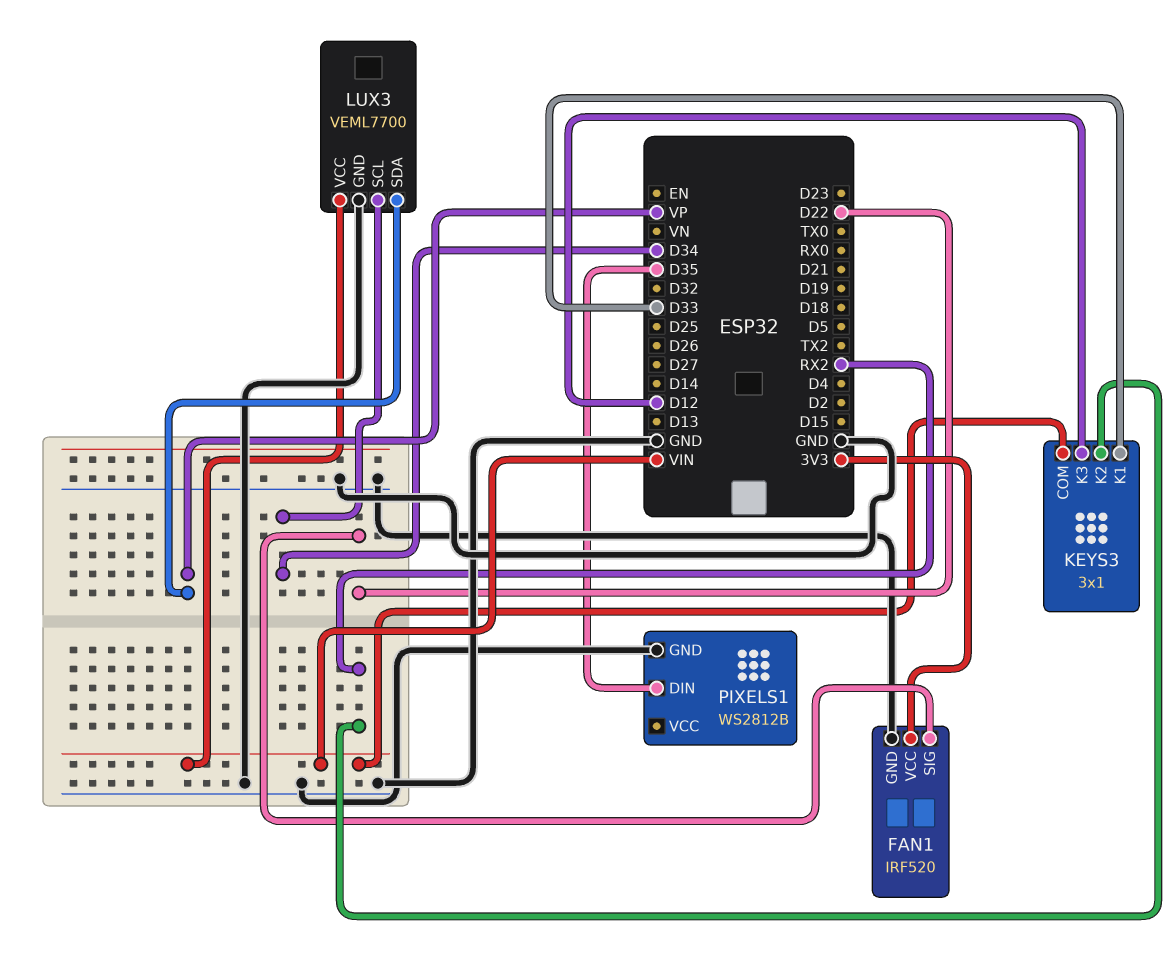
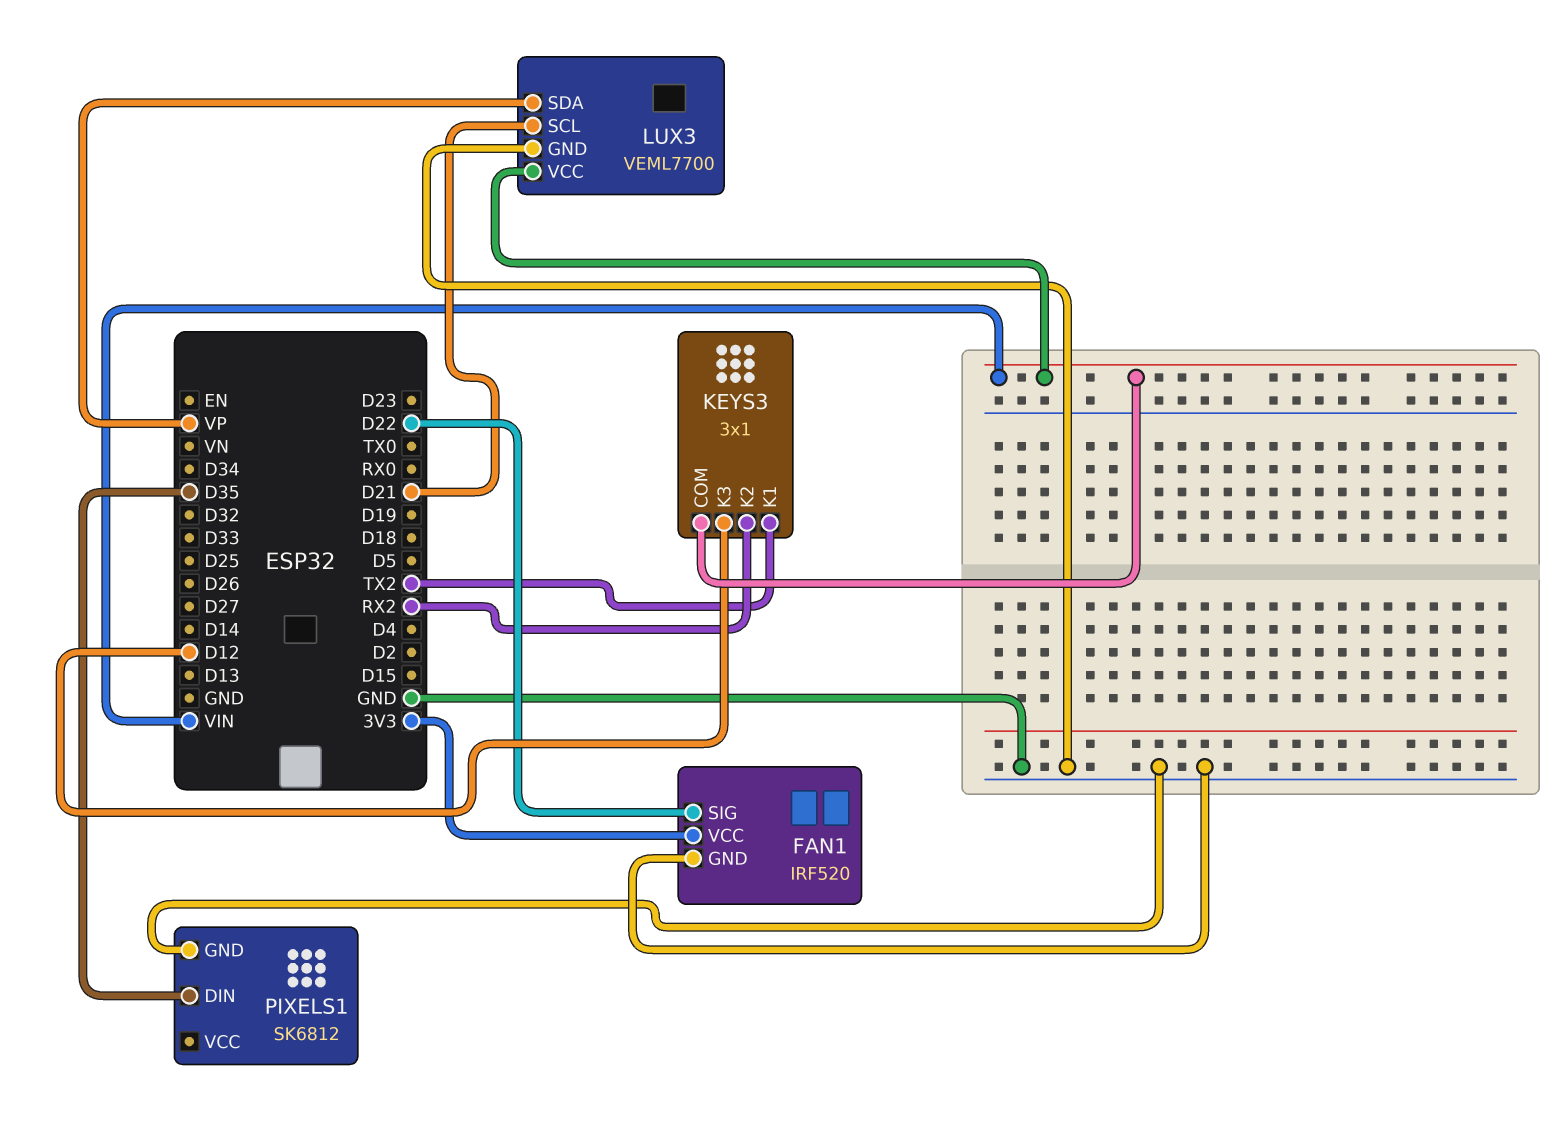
KEYS3 pin K1: D33 -> TX2
LUX3 pin SCL: D34 -> D21
PIXELS1: WS2812B -> SK6812

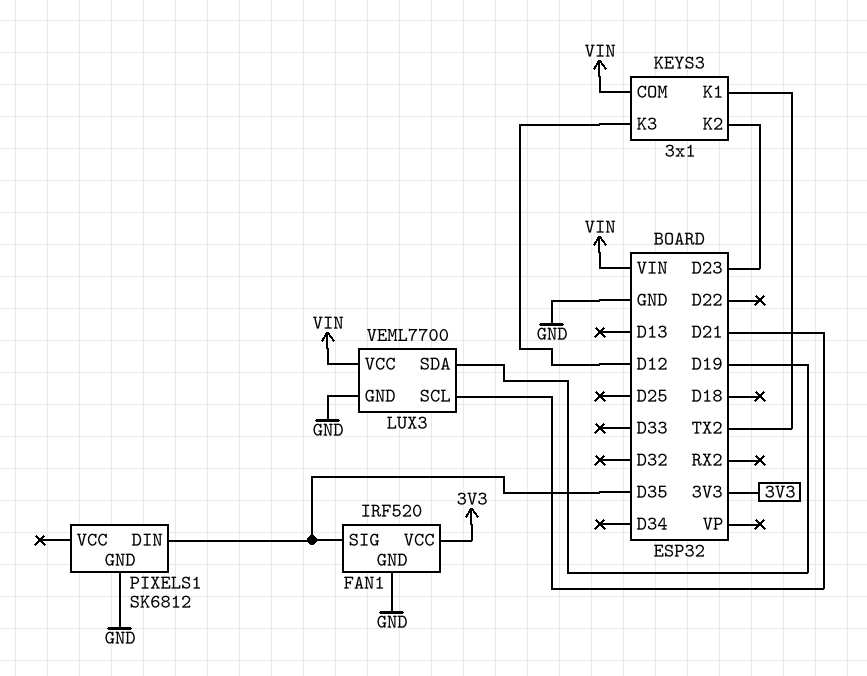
FAN1 pin SIG: D22 -> D35
KEYS3 pin K2: RX2 -> D23
LUX3 pin SDA: VP -> D19

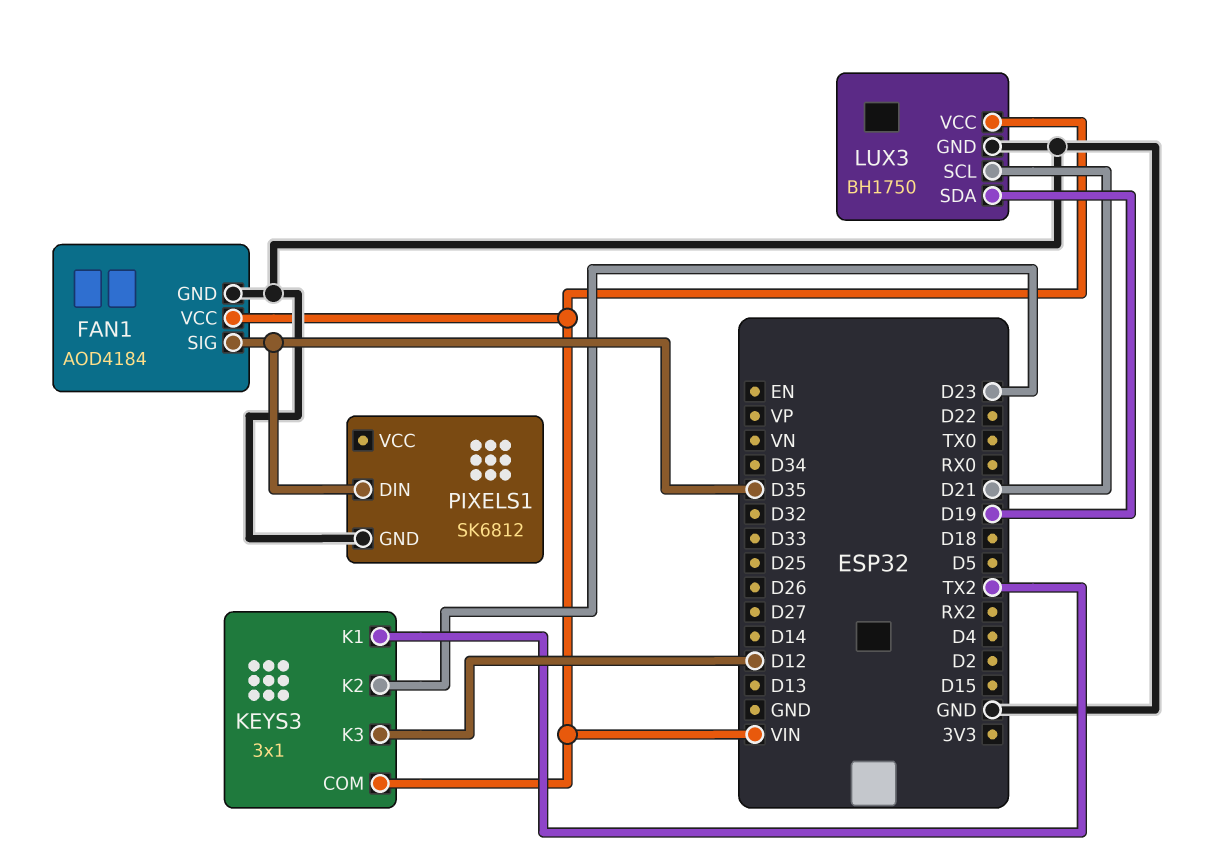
FAN1: IRF520 -> AOD4184
FAN1 pin VCC: 3V3 -> VIN
LUX3: VEML7700 -> BH1750

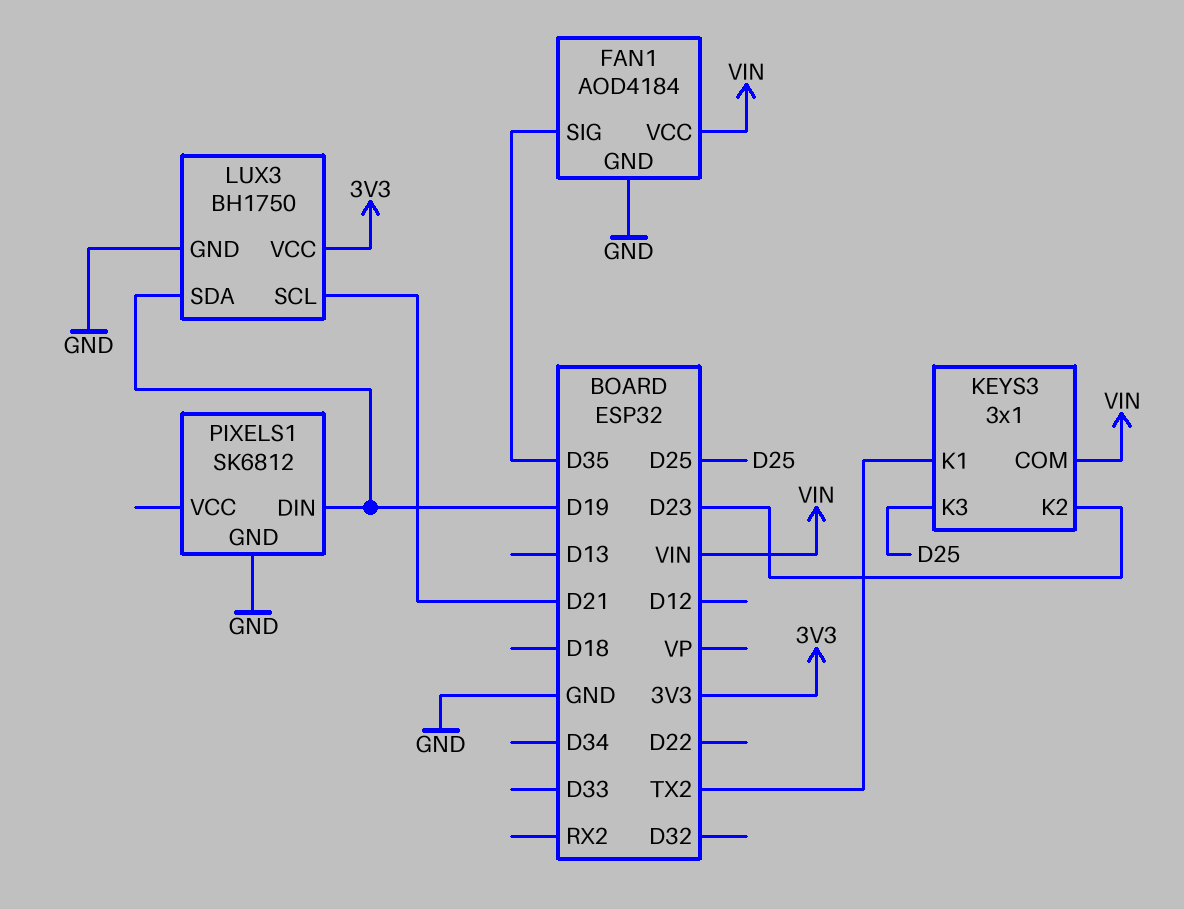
KEYS3 pin K3: D12 -> D25
LUX3 pin VCC: VIN -> 3V3
PIXELS1 pin DIN: D35 -> D19

